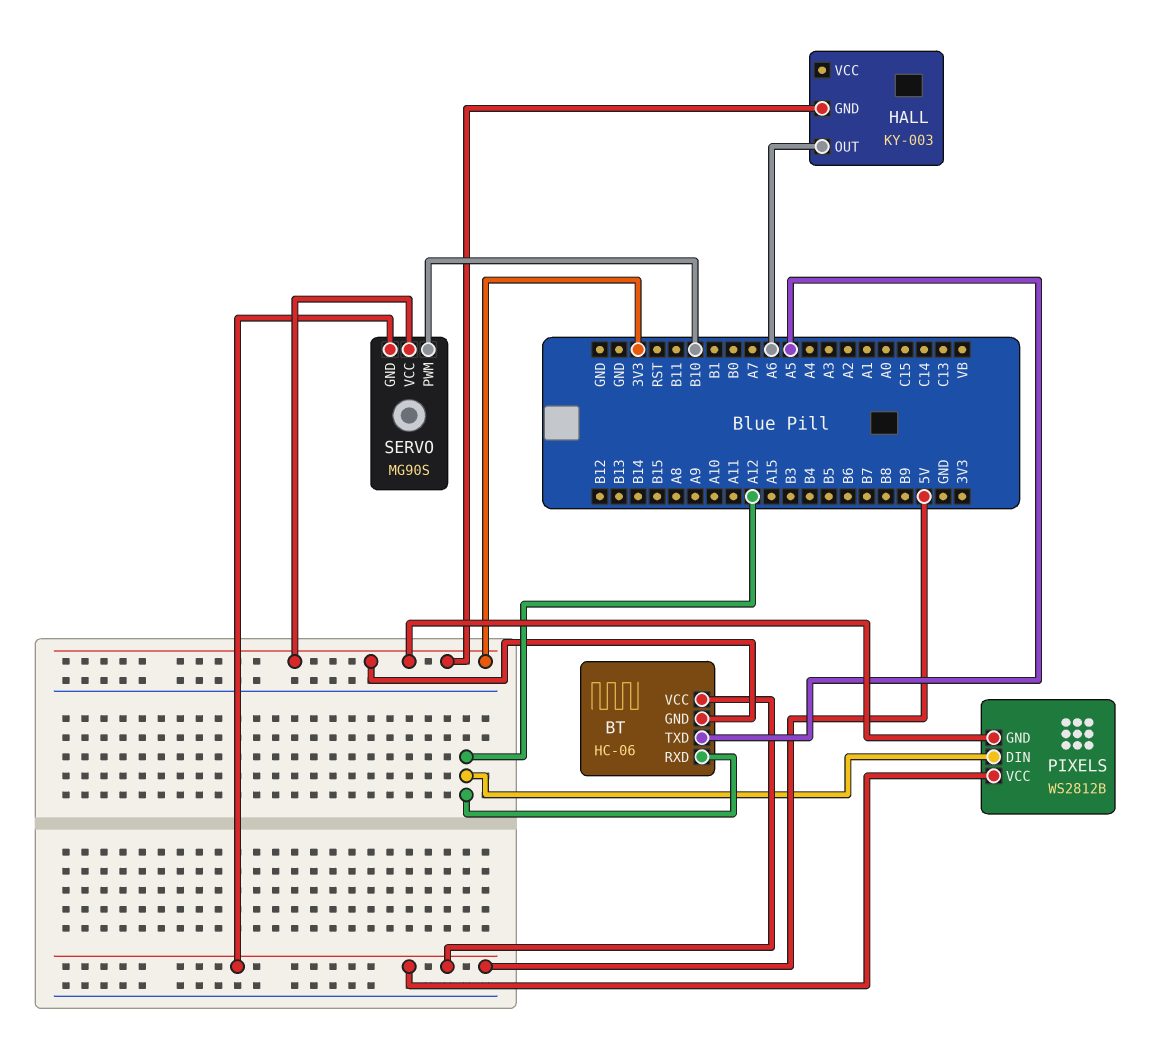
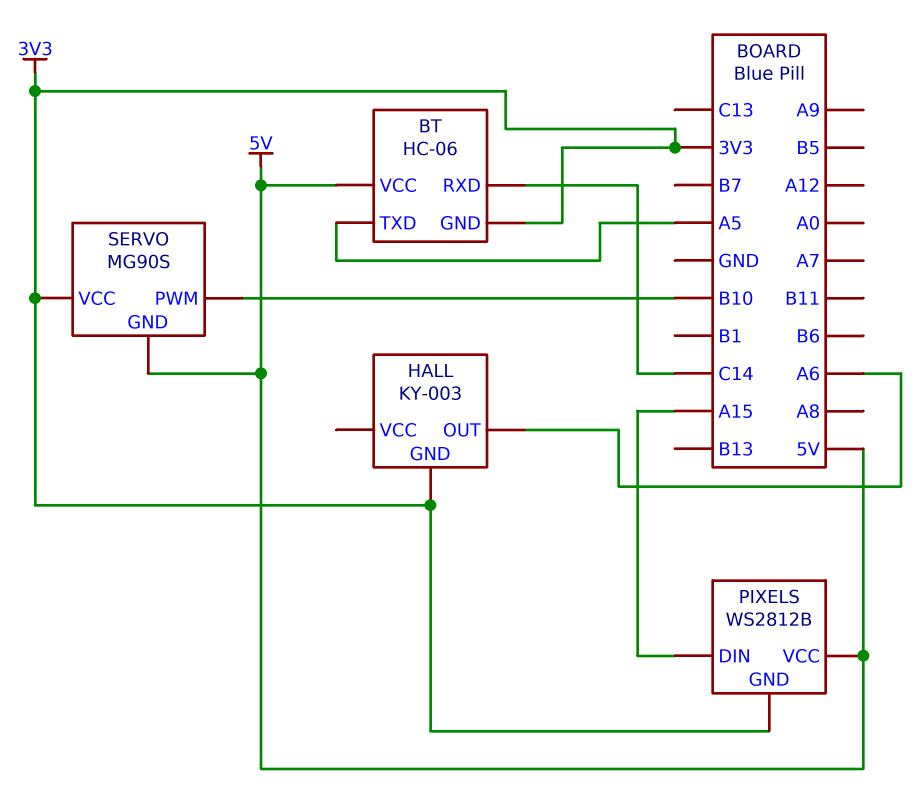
BT pin RXD: A12 -> C14
PIXELS pin DIN: A12 -> A15

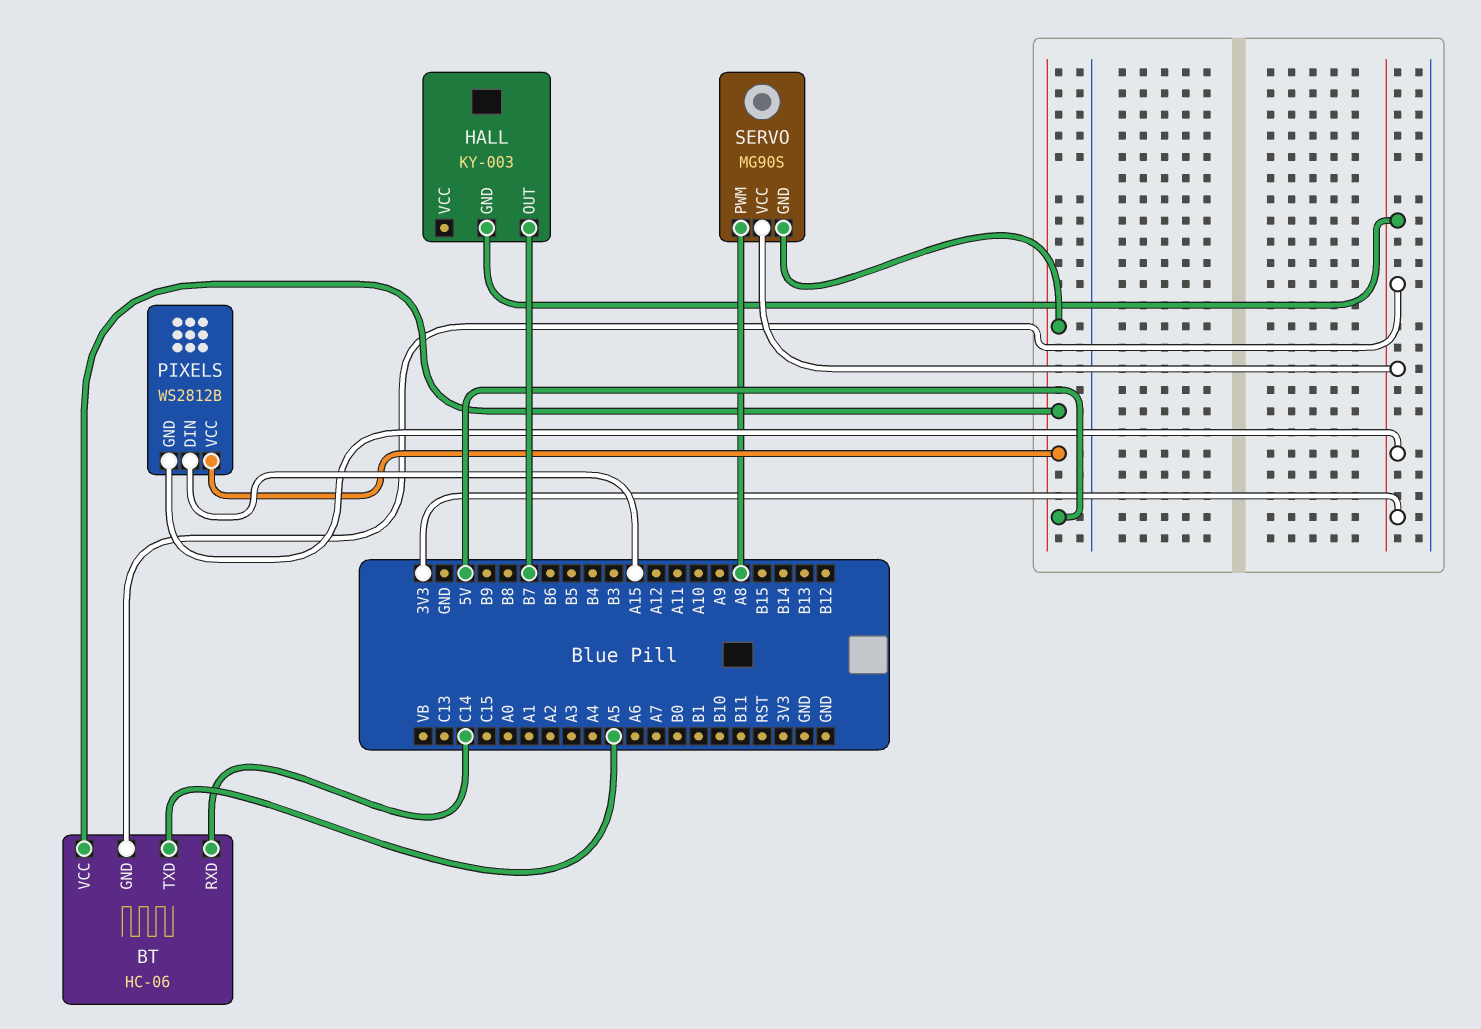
HALL pin OUT: A6 -> B7
SERVO pin PWM: B10 -> A8

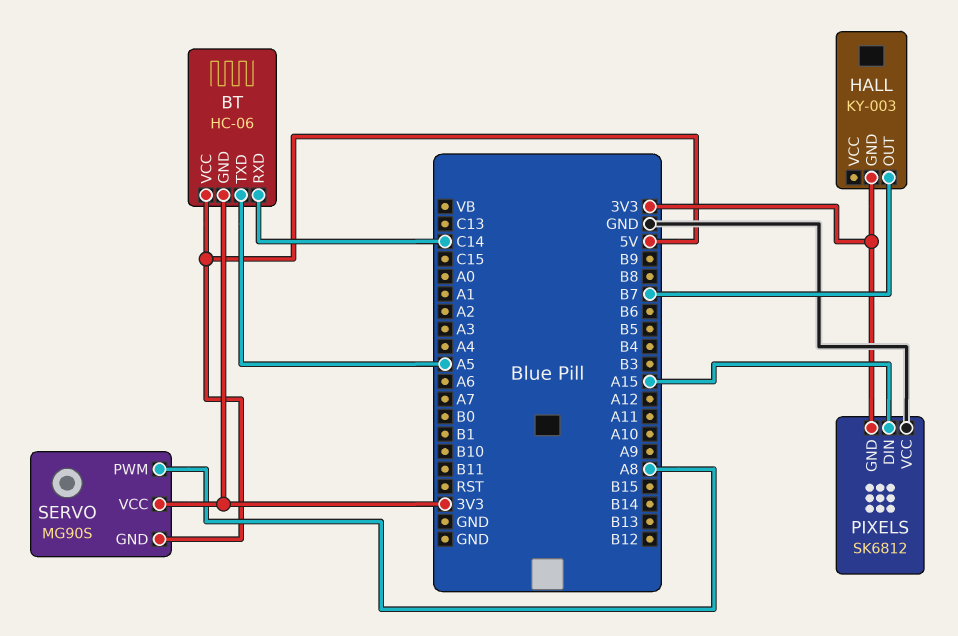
PIXELS: WS2812B -> SK6812
PIXELS pin VCC: 5V -> GND

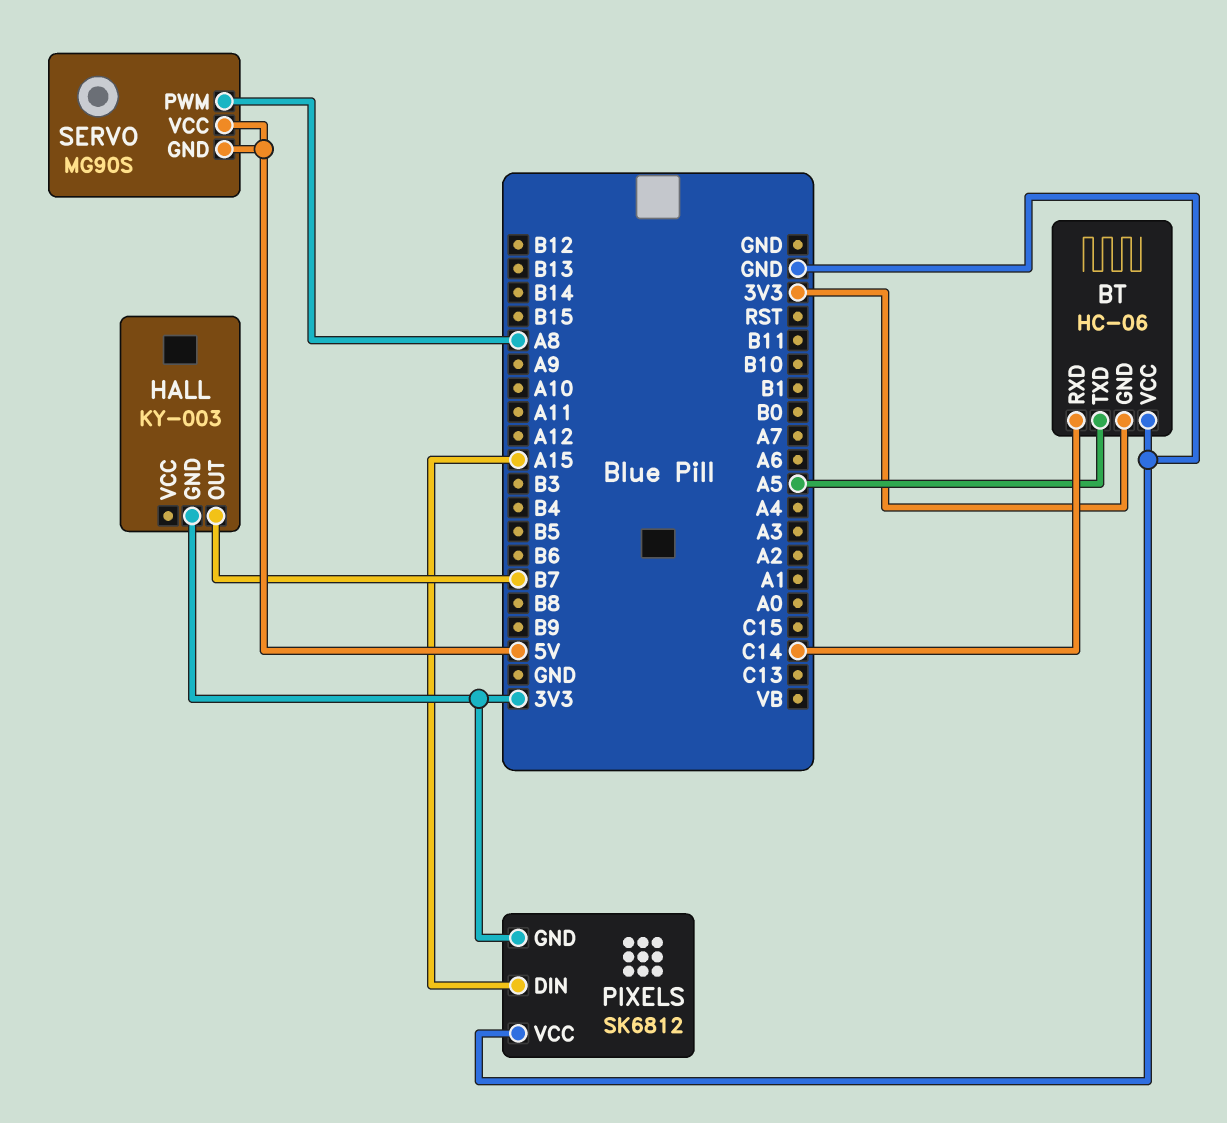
BT pin VCC: 5V -> GND
SERVO pin VCC: 3V3 -> 5V

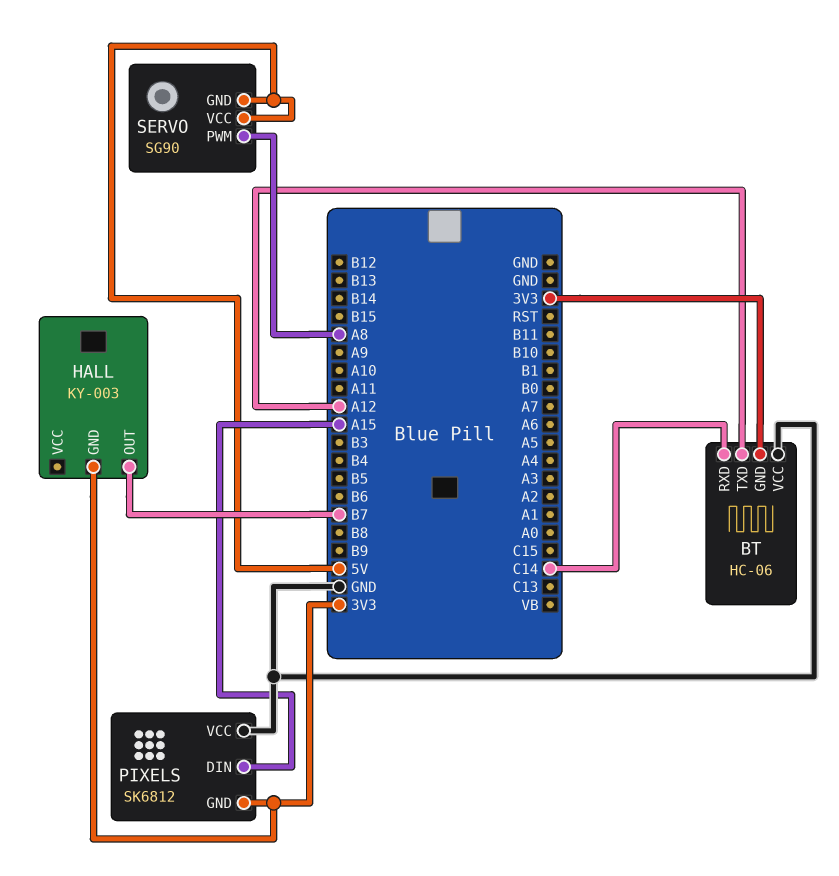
BT pin TXD: A5 -> A12
SERVO: MG90S -> SG90

